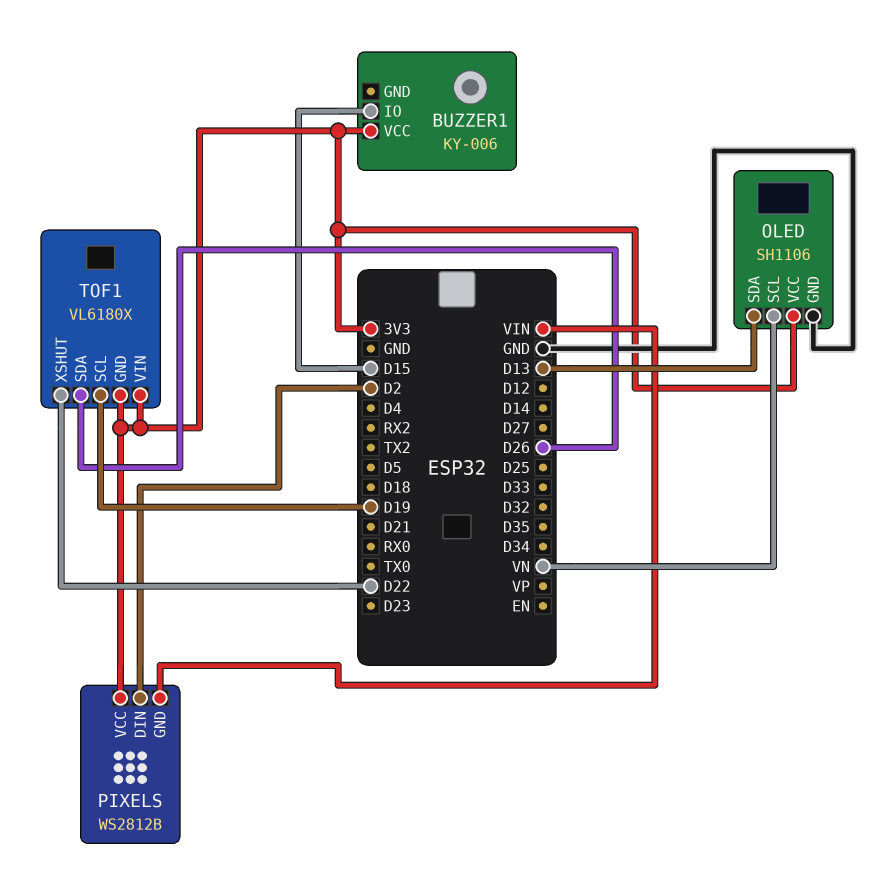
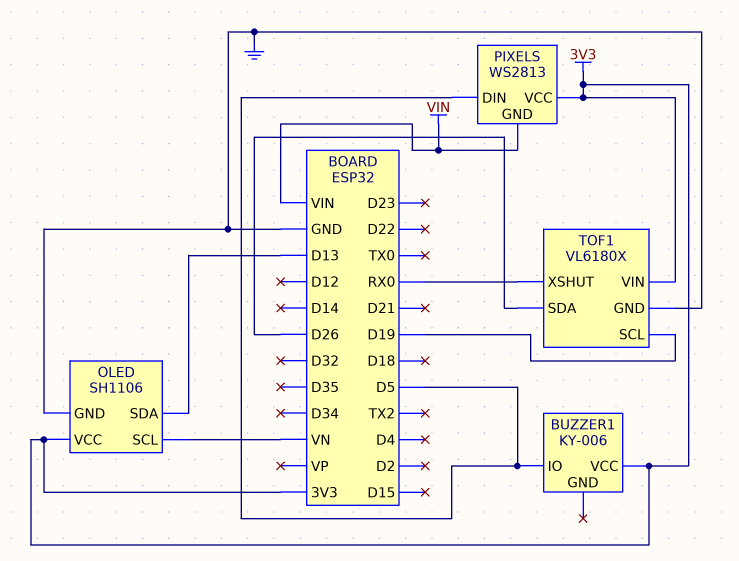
BUZZER1 pin IO: D15 -> D5
PIXELS: WS2812B -> WS2813
PIXELS pin DIN: D2 -> D5
TOF1 pin GND: 3V3 -> GND
TOF1 pin XSHUT: D22 -> RX0

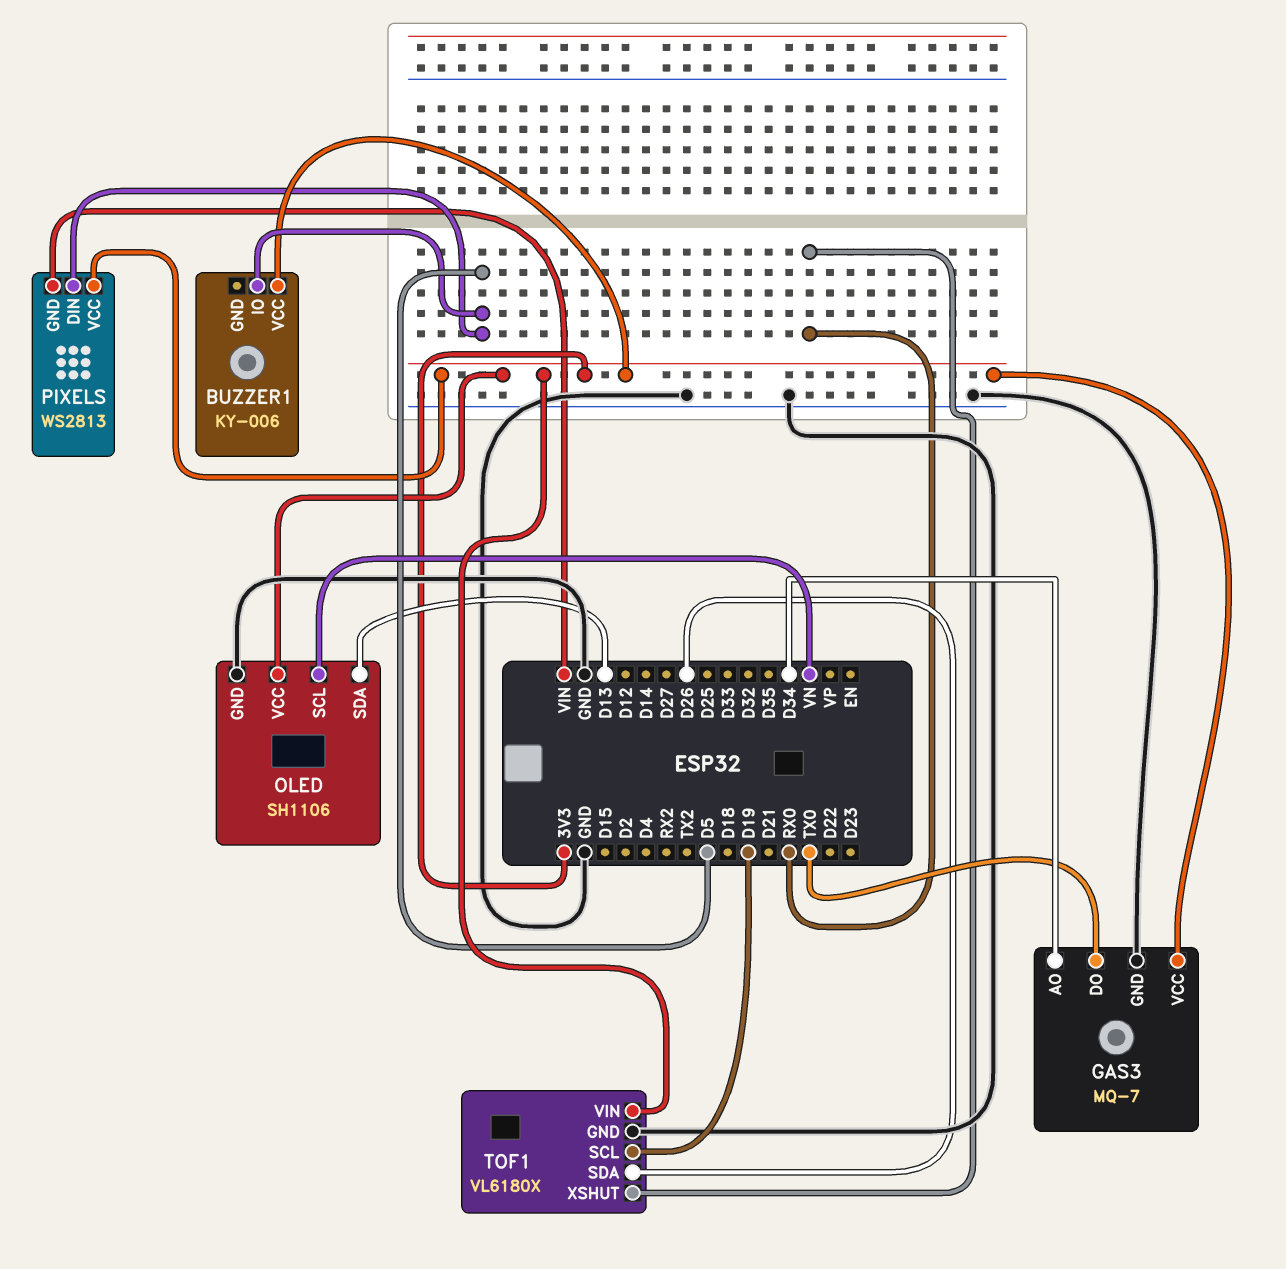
GAS3: none -> MQ-7
GAS3 pin AO: none -> D34
GAS3 pin DO: none -> TX0
GAS3 pin GND: none -> GND
GAS3 pin VCC: none -> 3V3

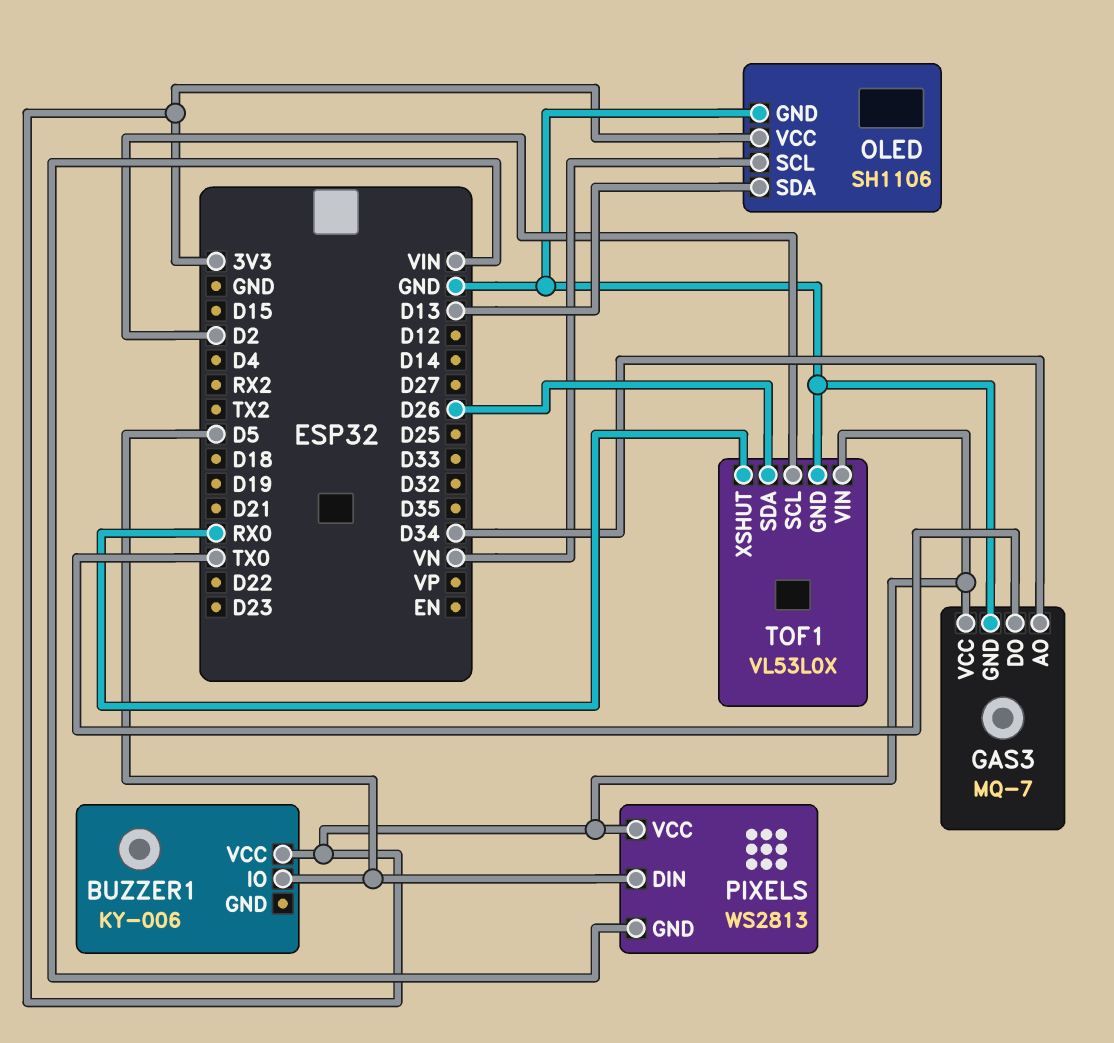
TOF1: VL6180X -> VL53L0X
TOF1 pin SCL: D19 -> D2

